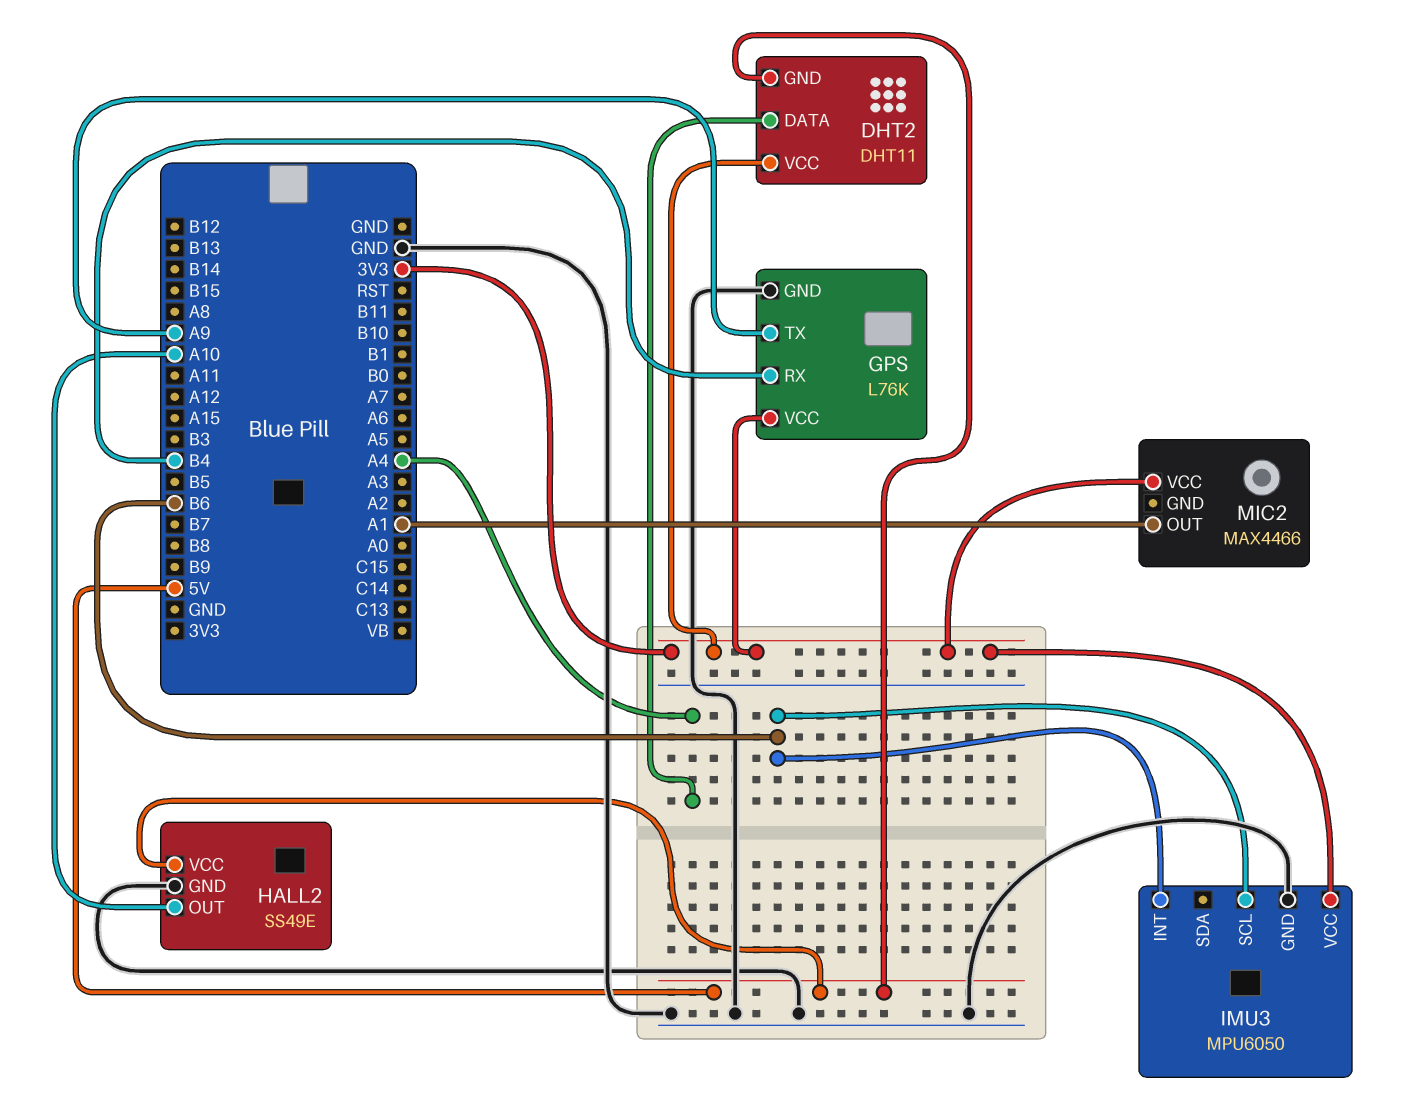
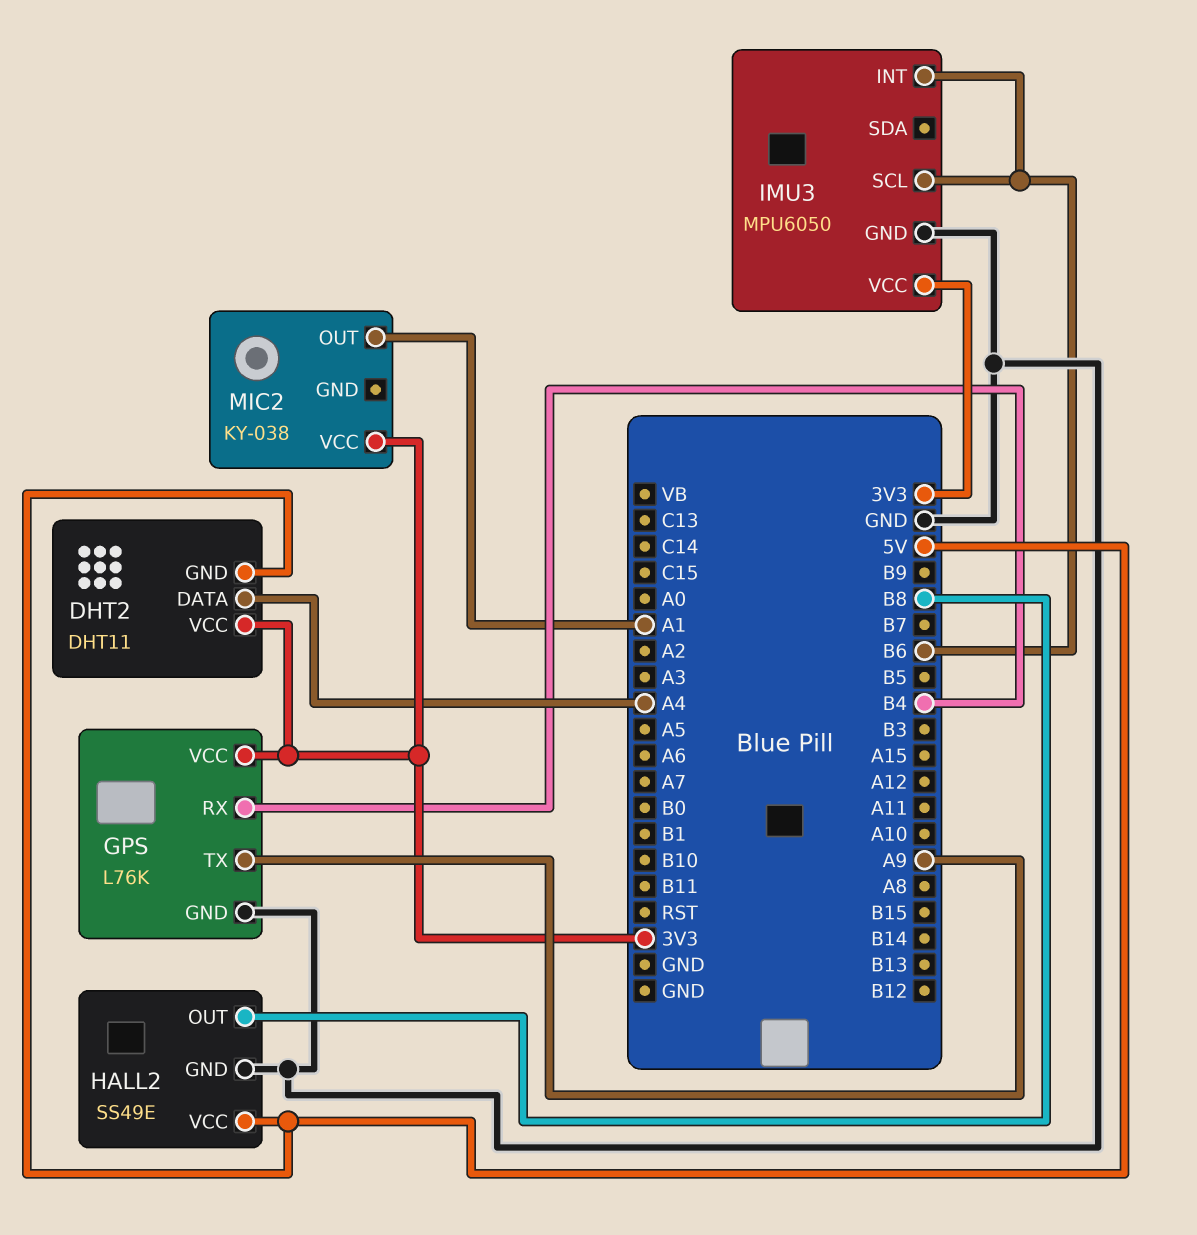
HALL2 pin OUT: A10 -> B8
MIC2: MAX4466 -> KY-038

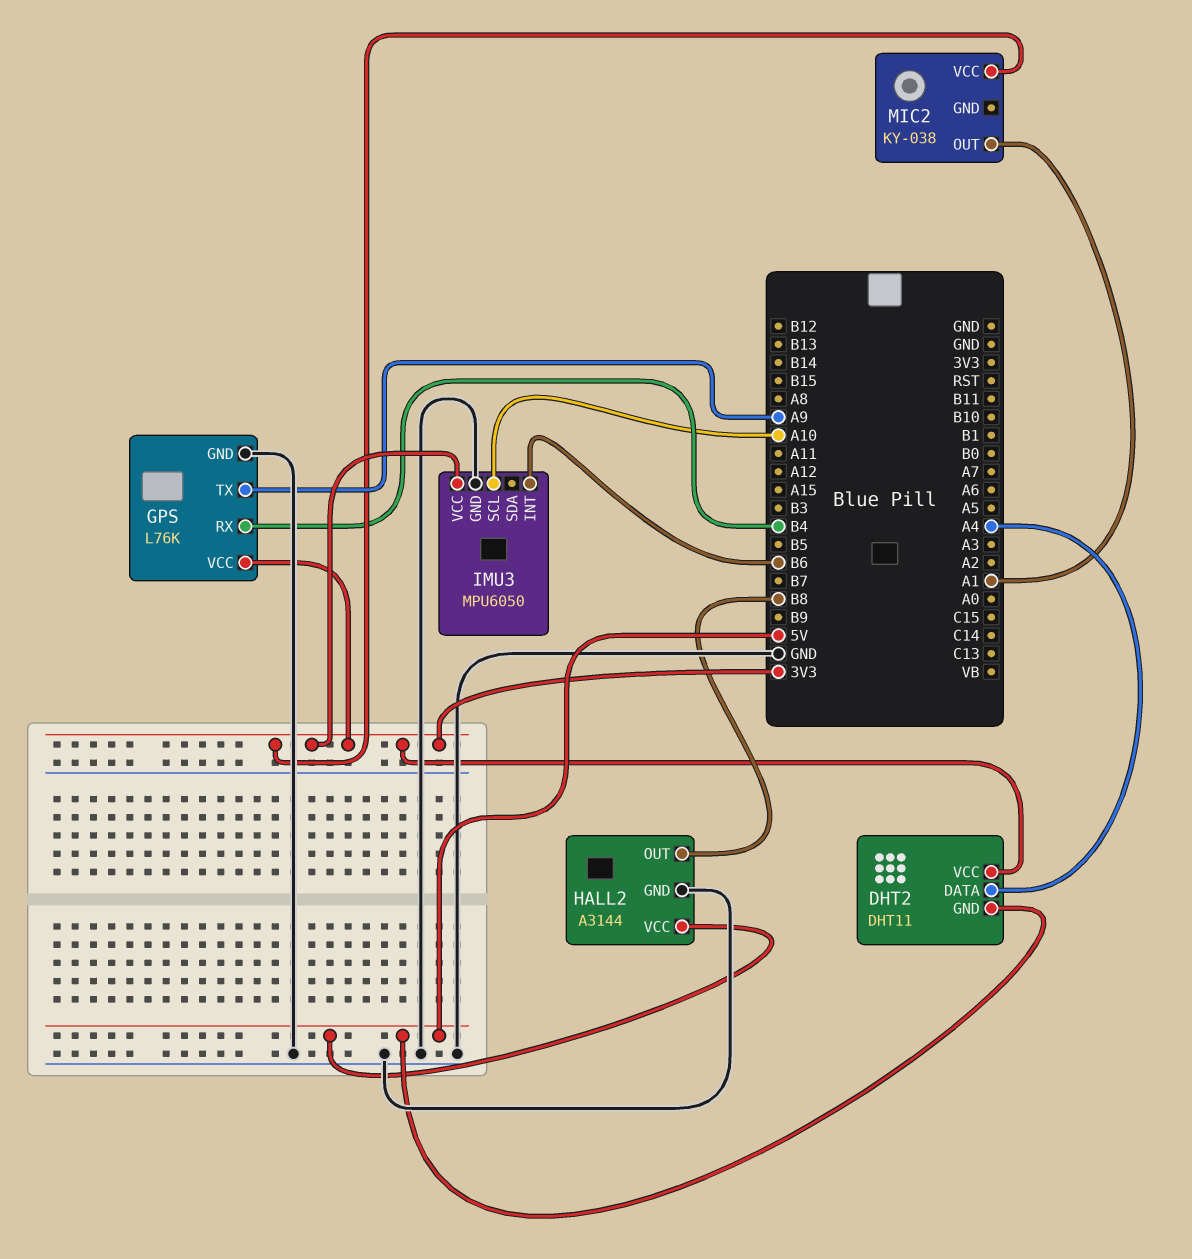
HALL2: SS49E -> A3144
IMU3 pin SCL: B6 -> A10

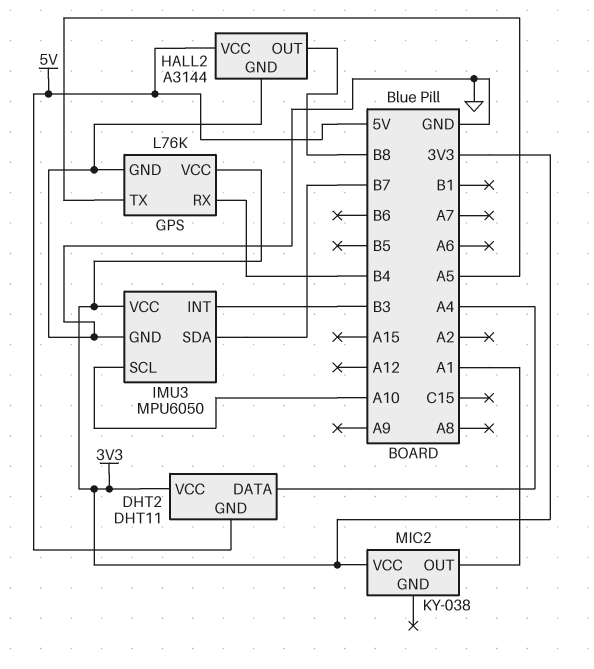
GPS pin TX: A9 -> A5
IMU3 pin INT: B6 -> B3
IMU3 pin SDA: none -> B7

